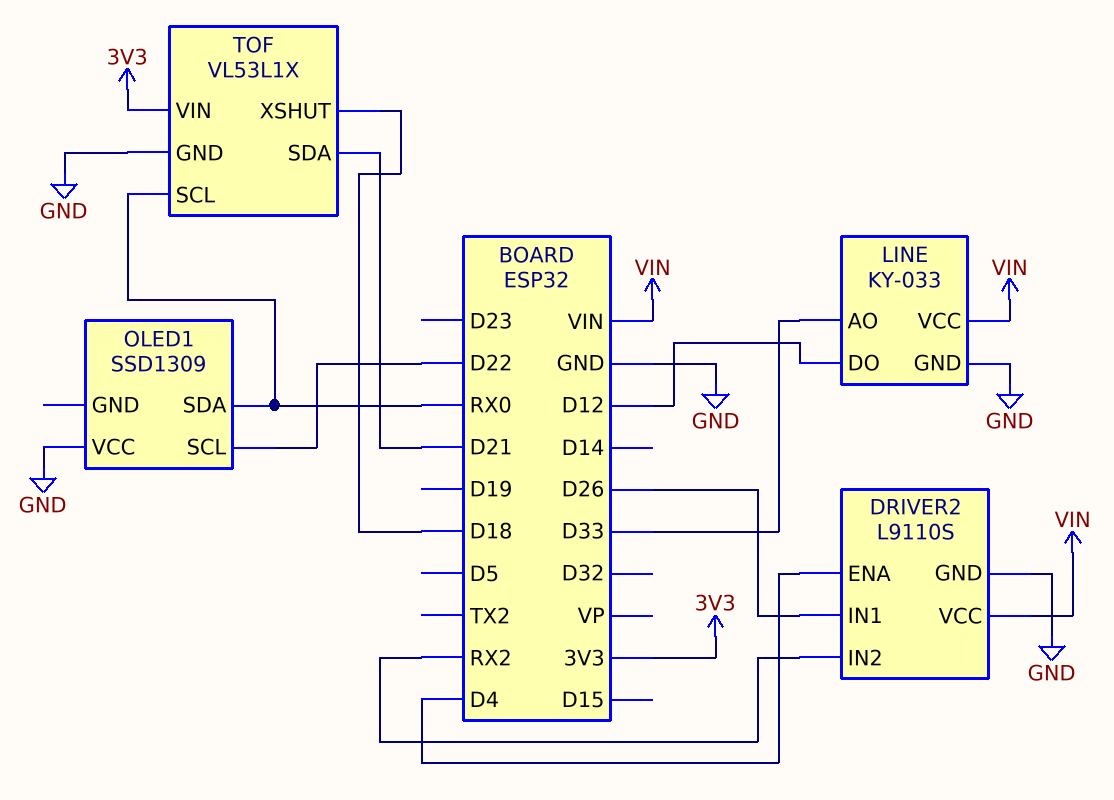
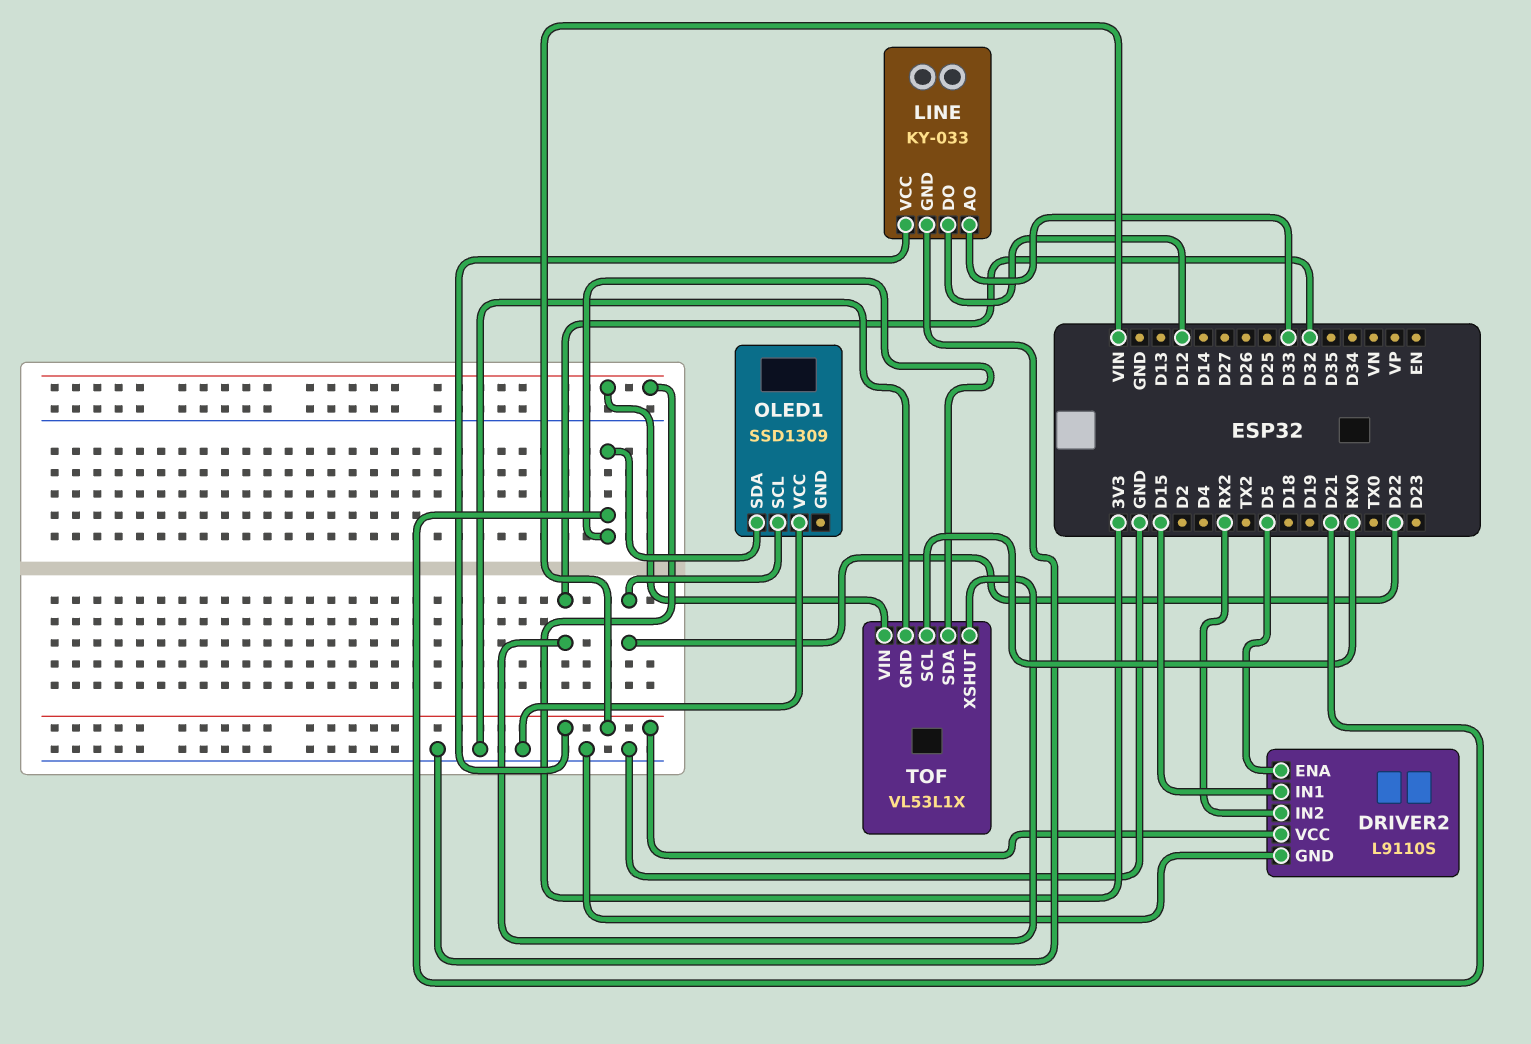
DRIVER2 pin ENA: D4 -> D5
DRIVER2 pin IN1: D26 -> D15
OLED1 pin SDA: RX0 -> D21
TOF pin XSHUT: D18 -> D32

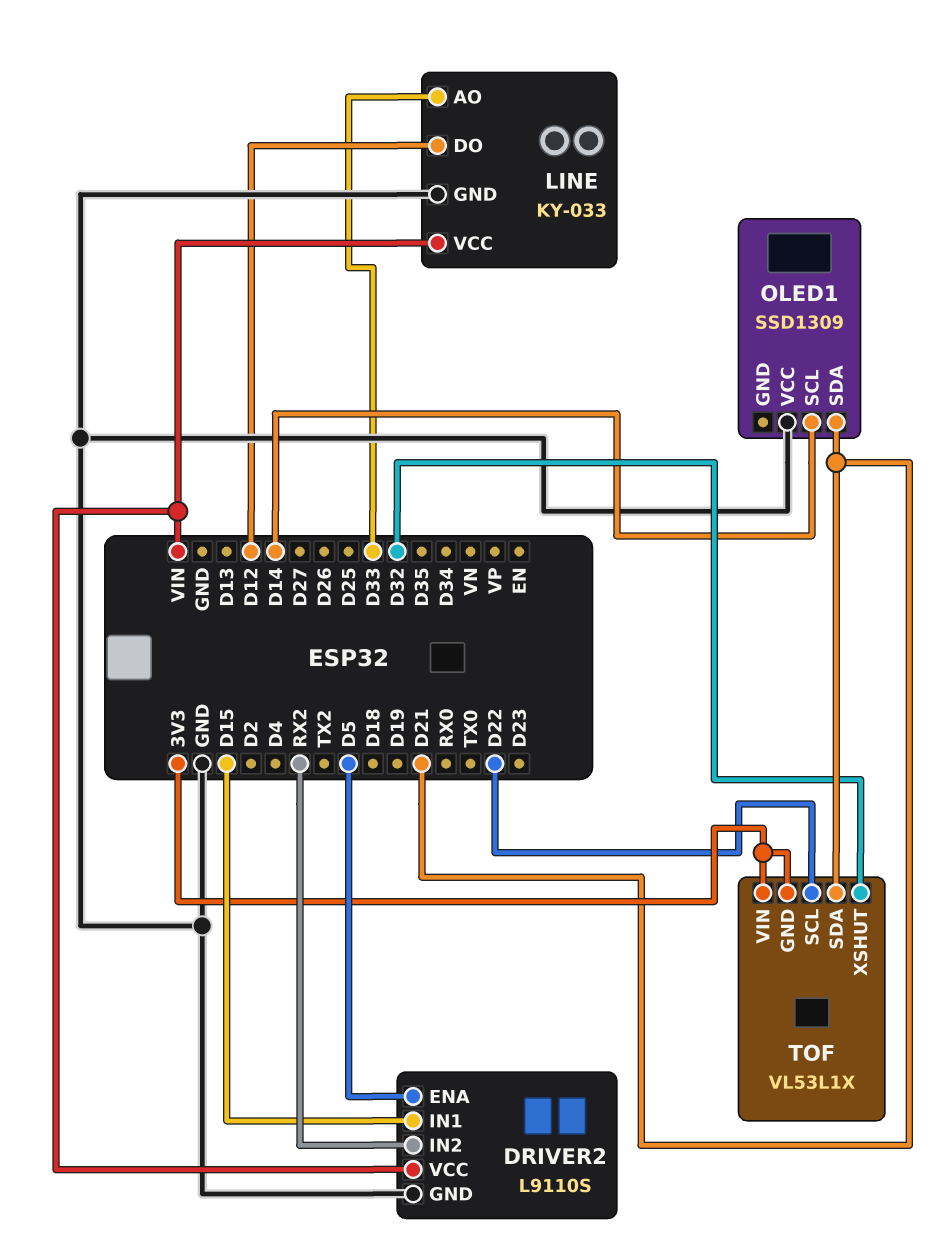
OLED1 pin SCL: D22 -> D14
TOF pin GND: GND -> 3V3
TOF pin SCL: RX0 -> D22

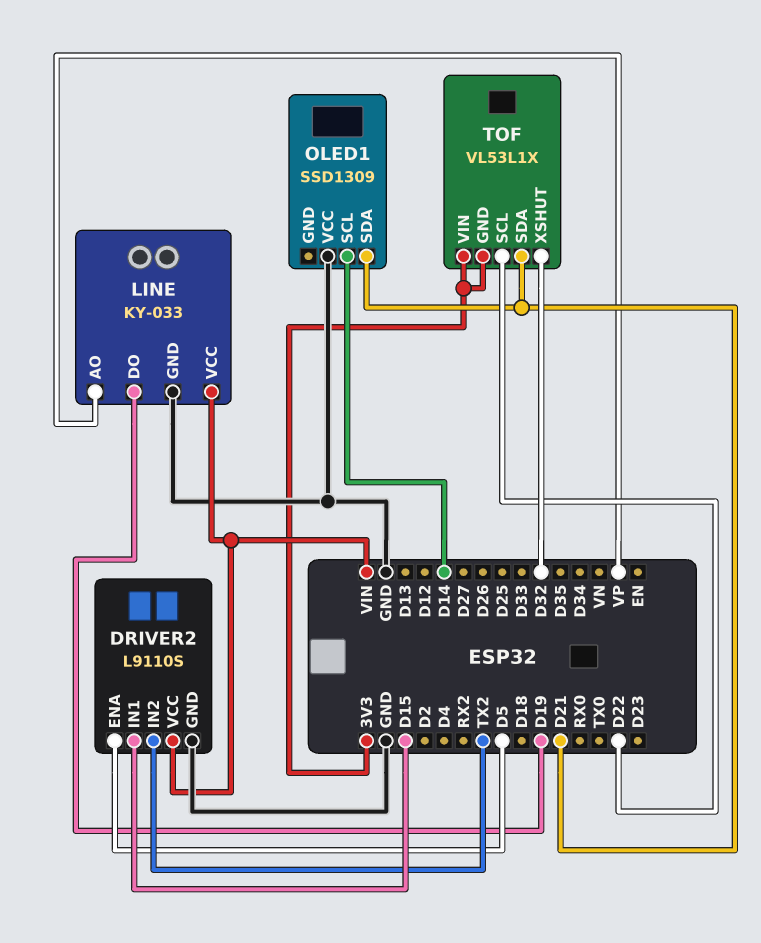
DRIVER2 pin IN2: RX2 -> TX2
LINE pin AO: D33 -> VP
LINE pin DO: D12 -> D19

